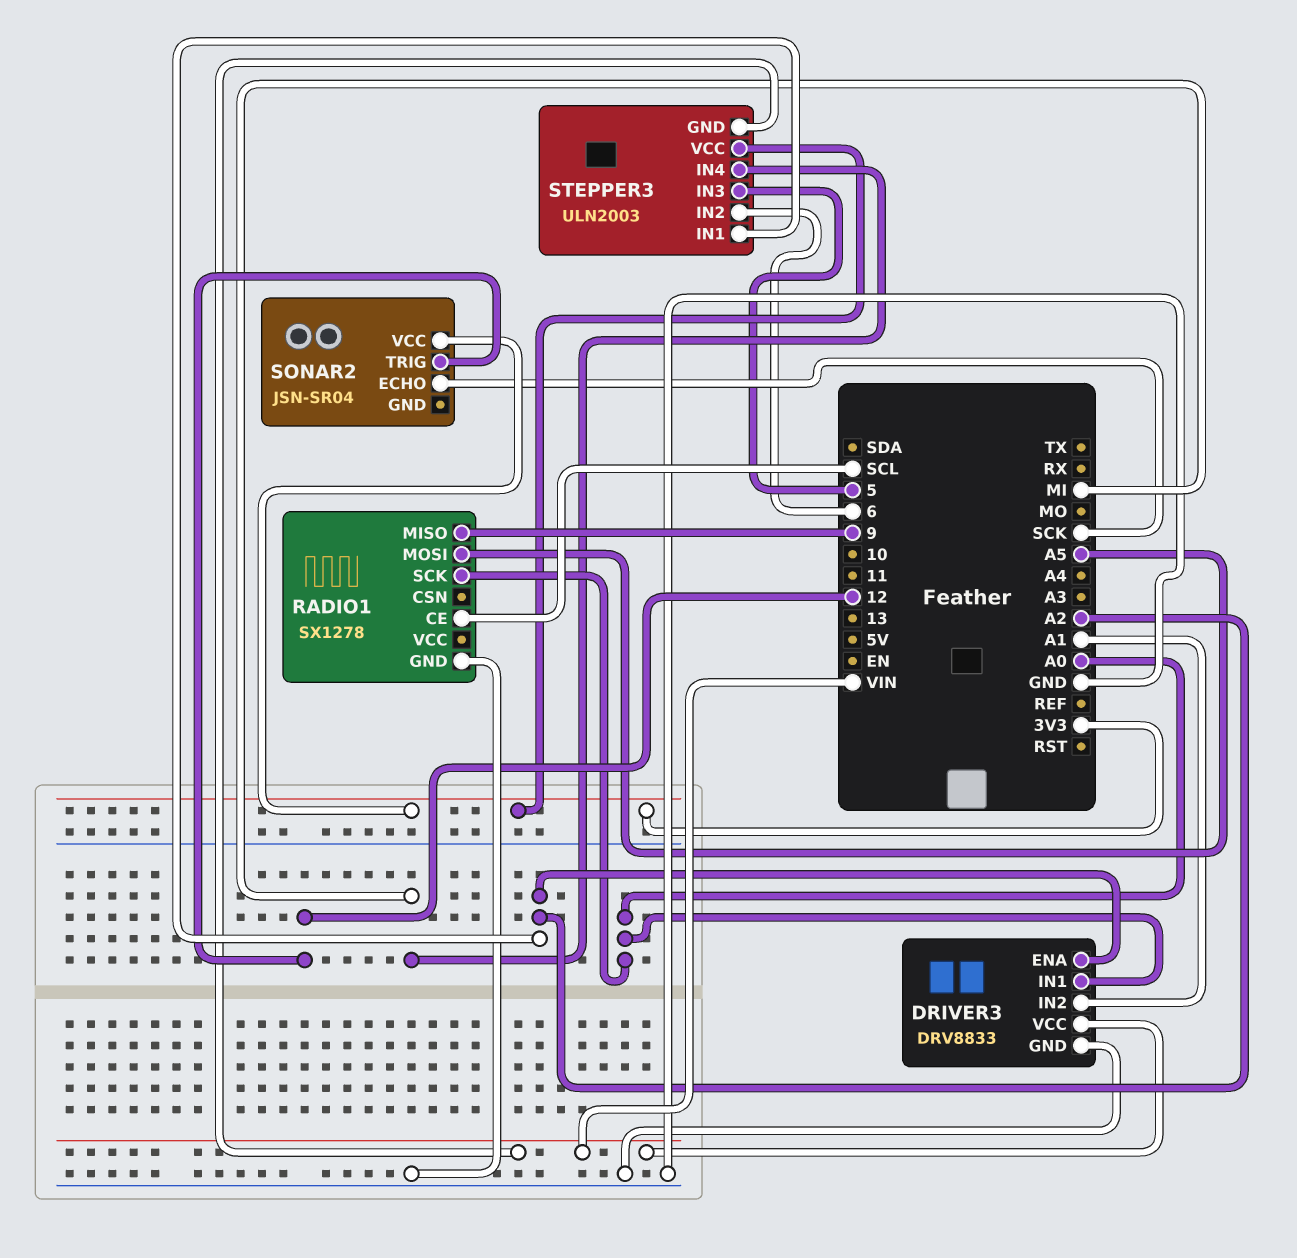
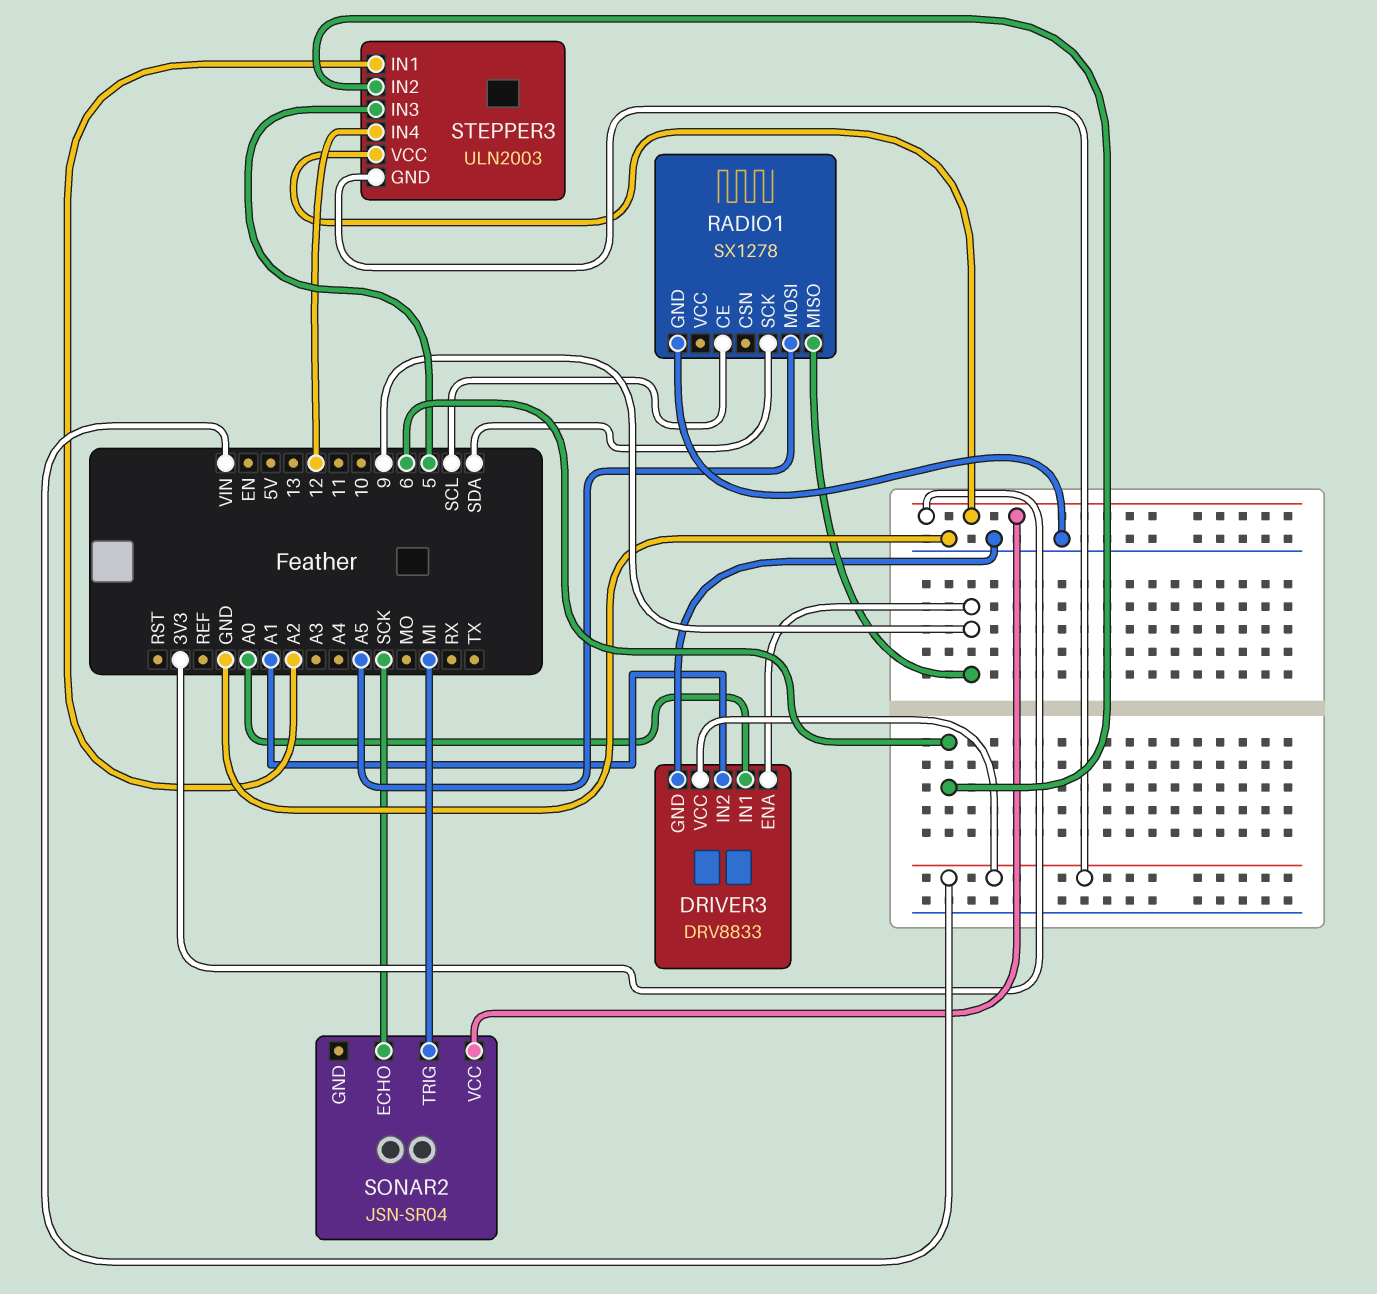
DRIVER3 pin ENA: A2 -> 9
RADIO1 pin SCK: A0 -> SDA
SONAR2 pin TRIG: 12 -> MI
STEPPER3 pin IN4: MI -> 12

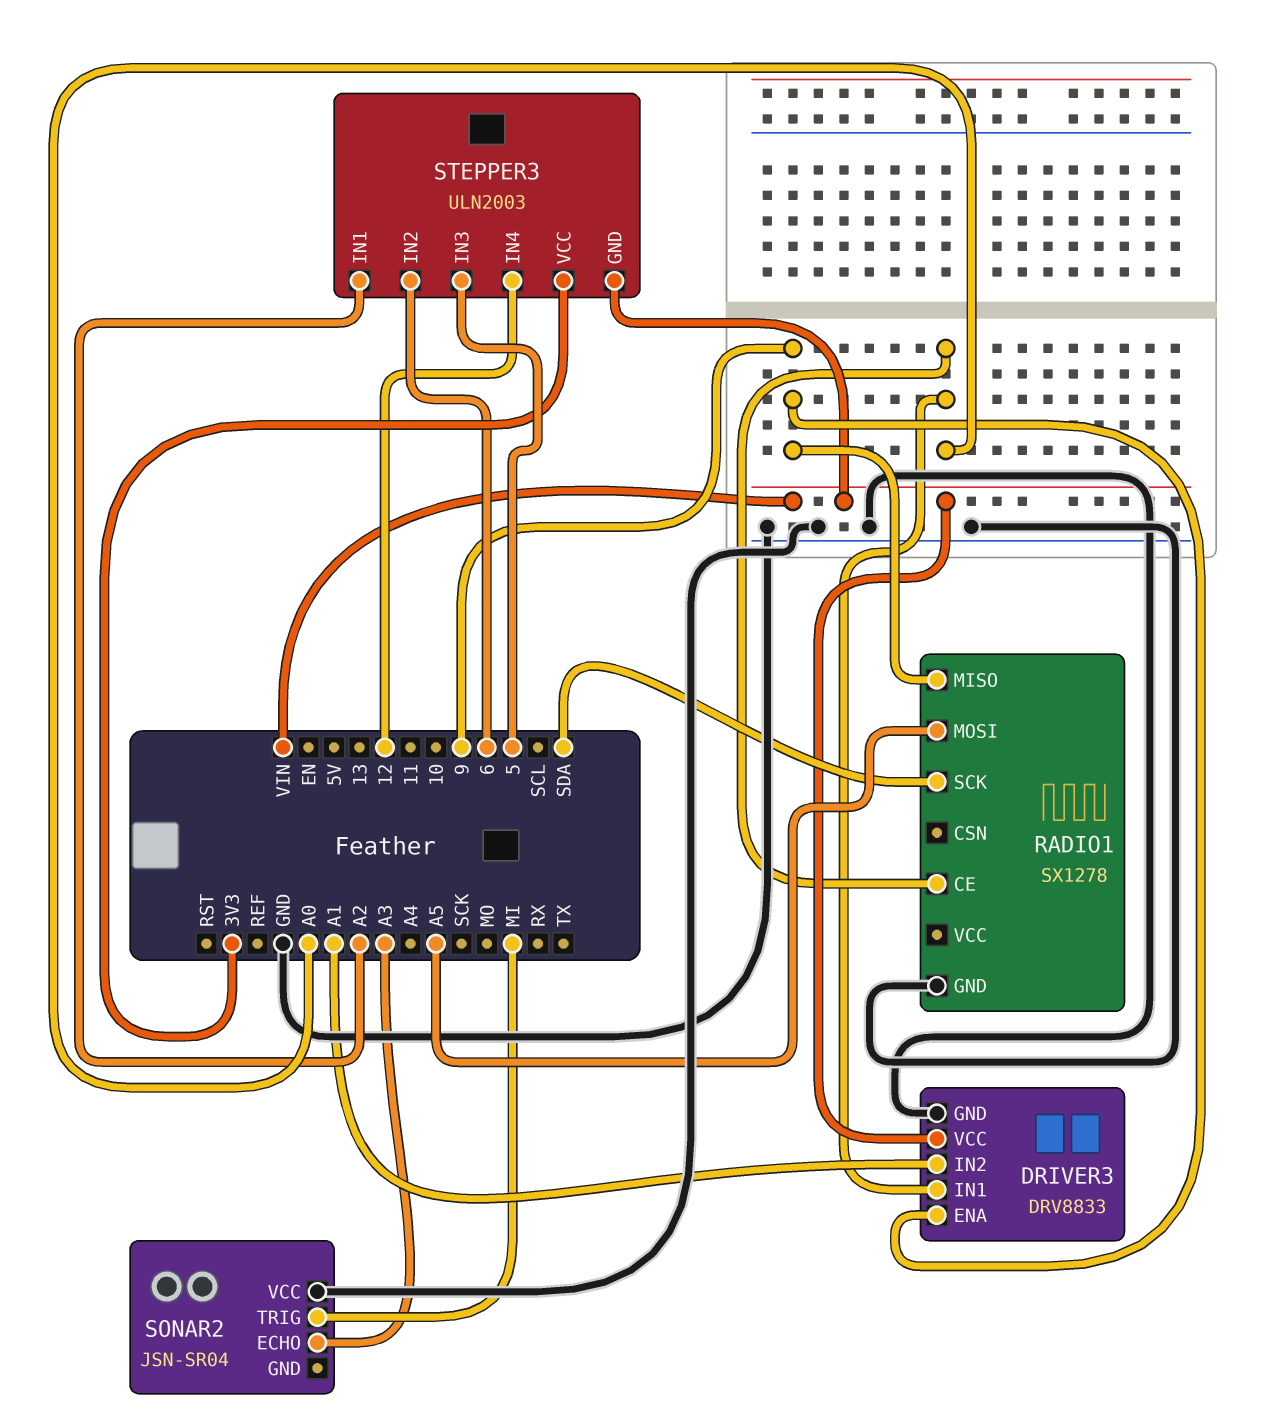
RADIO1 pin CE: SCL -> A0
SONAR2 pin ECHO: SCK -> A3
SONAR2 pin VCC: 3V3 -> GND

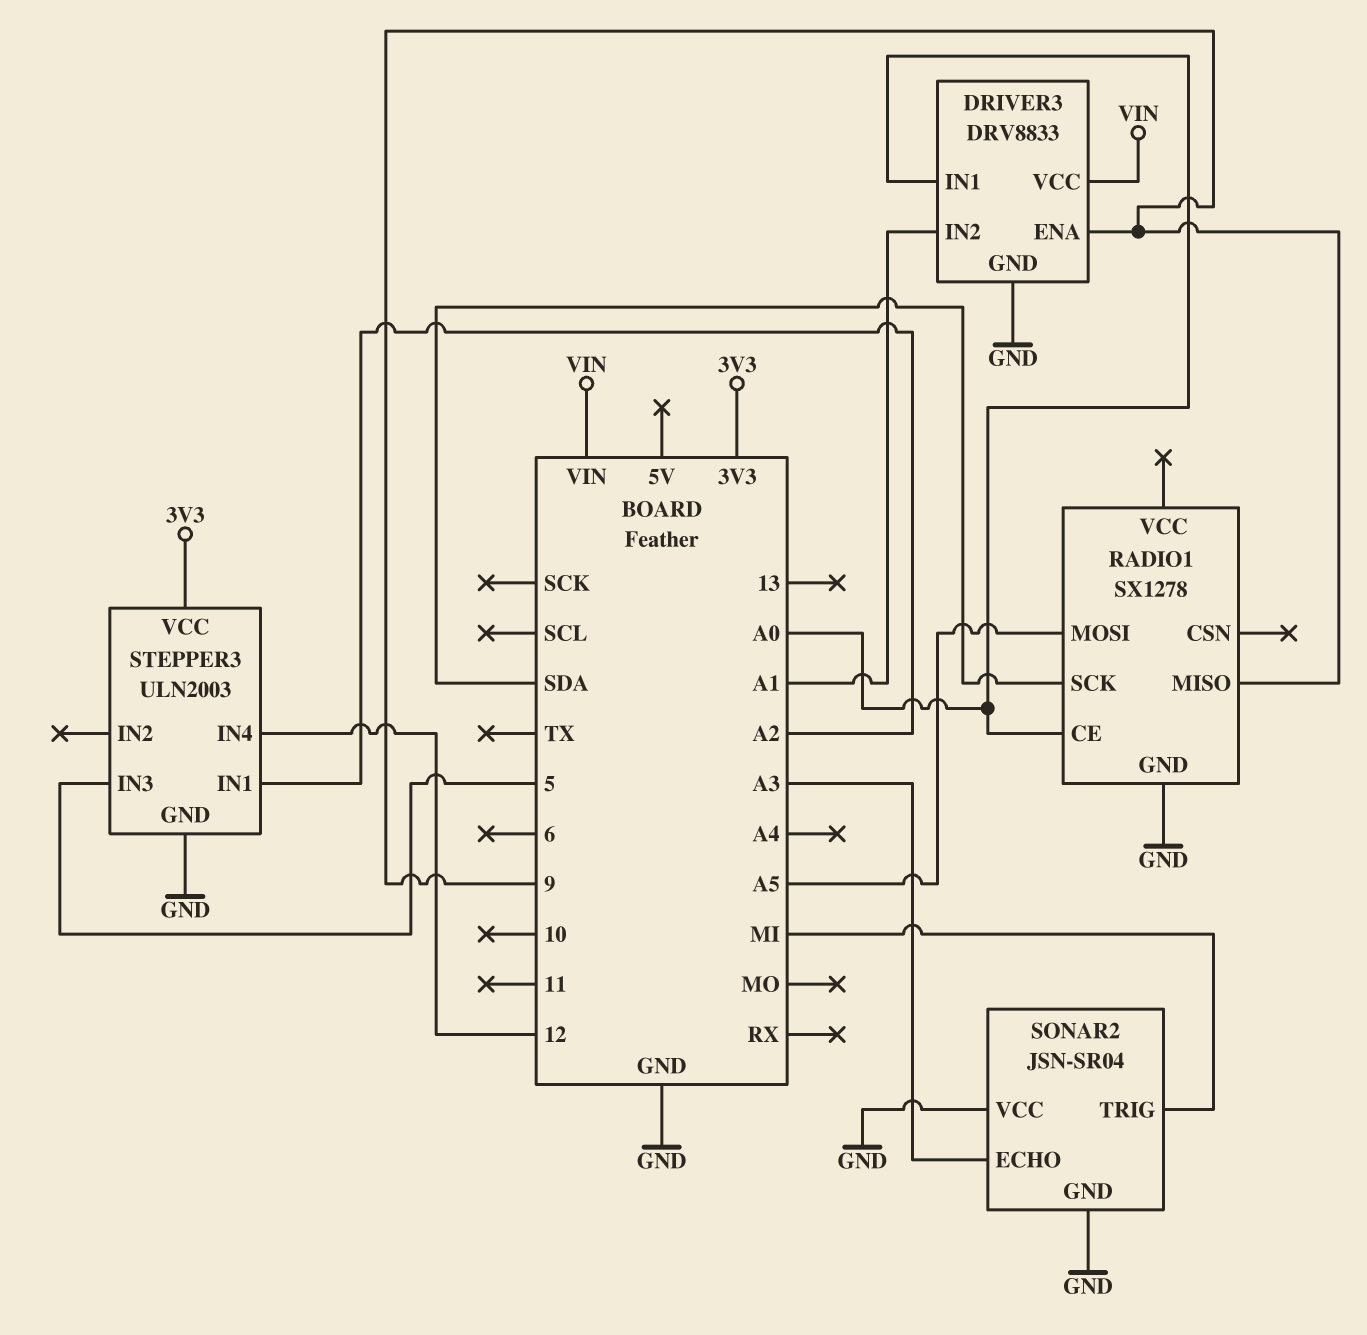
SONAR2 pin GND: none -> GND
STEPPER3 pin GND: VIN -> GND
STEPPER3 pin IN2: 6 -> none

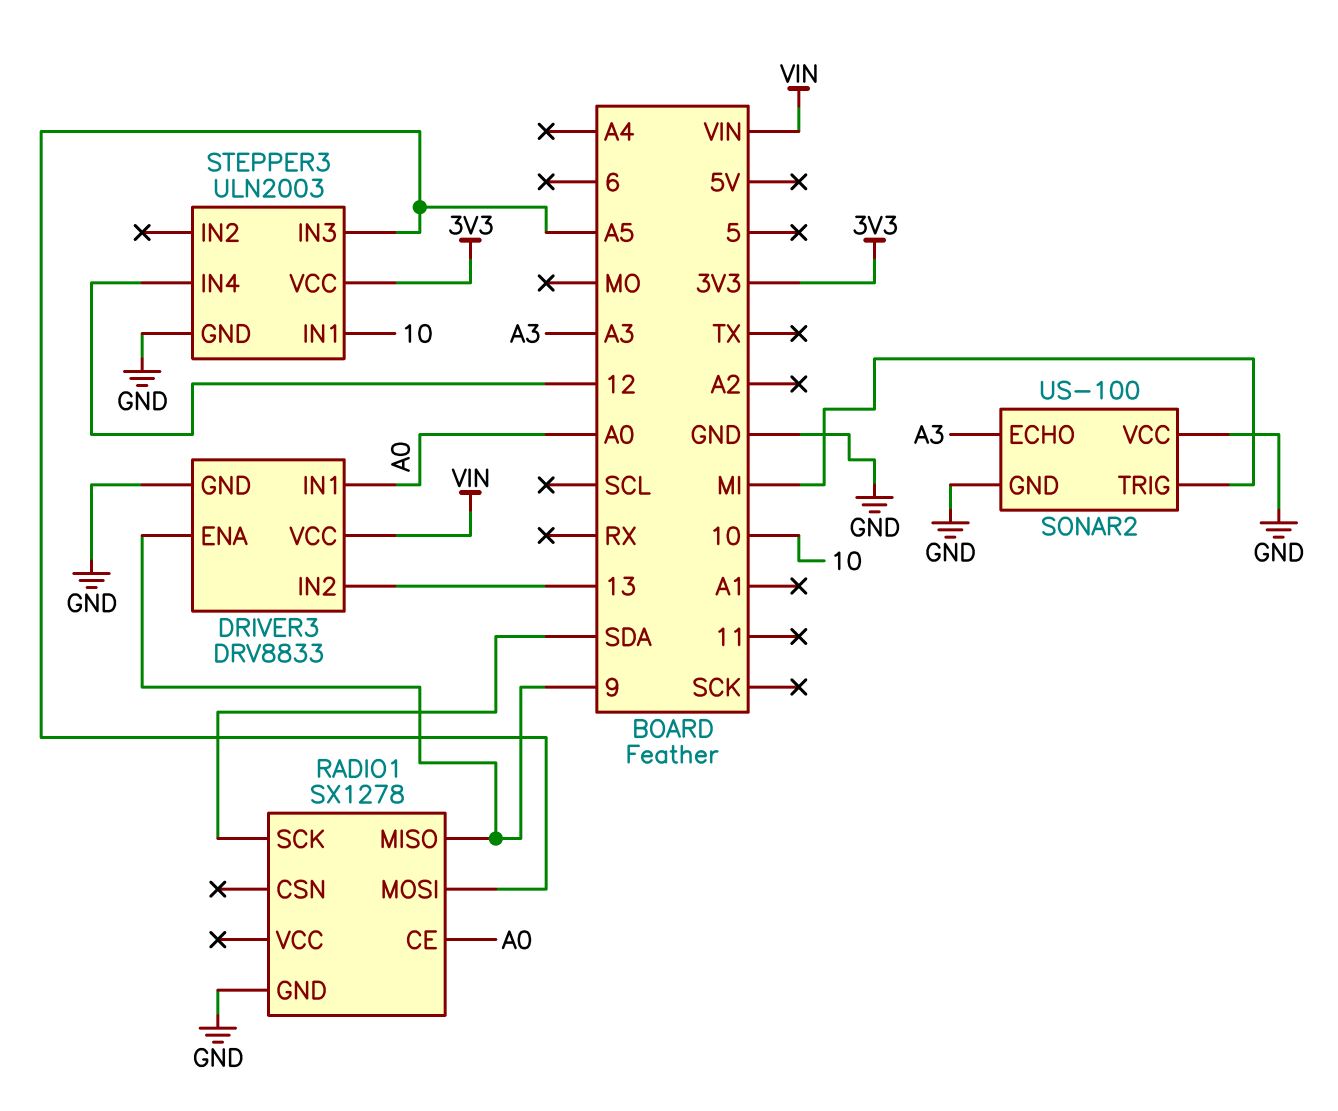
DRIVER3 pin IN2: A1 -> 13
SONAR2: JSN-SR04 -> US-100
STEPPER3 pin IN1: A2 -> 10
STEPPER3 pin IN3: 5 -> A5

